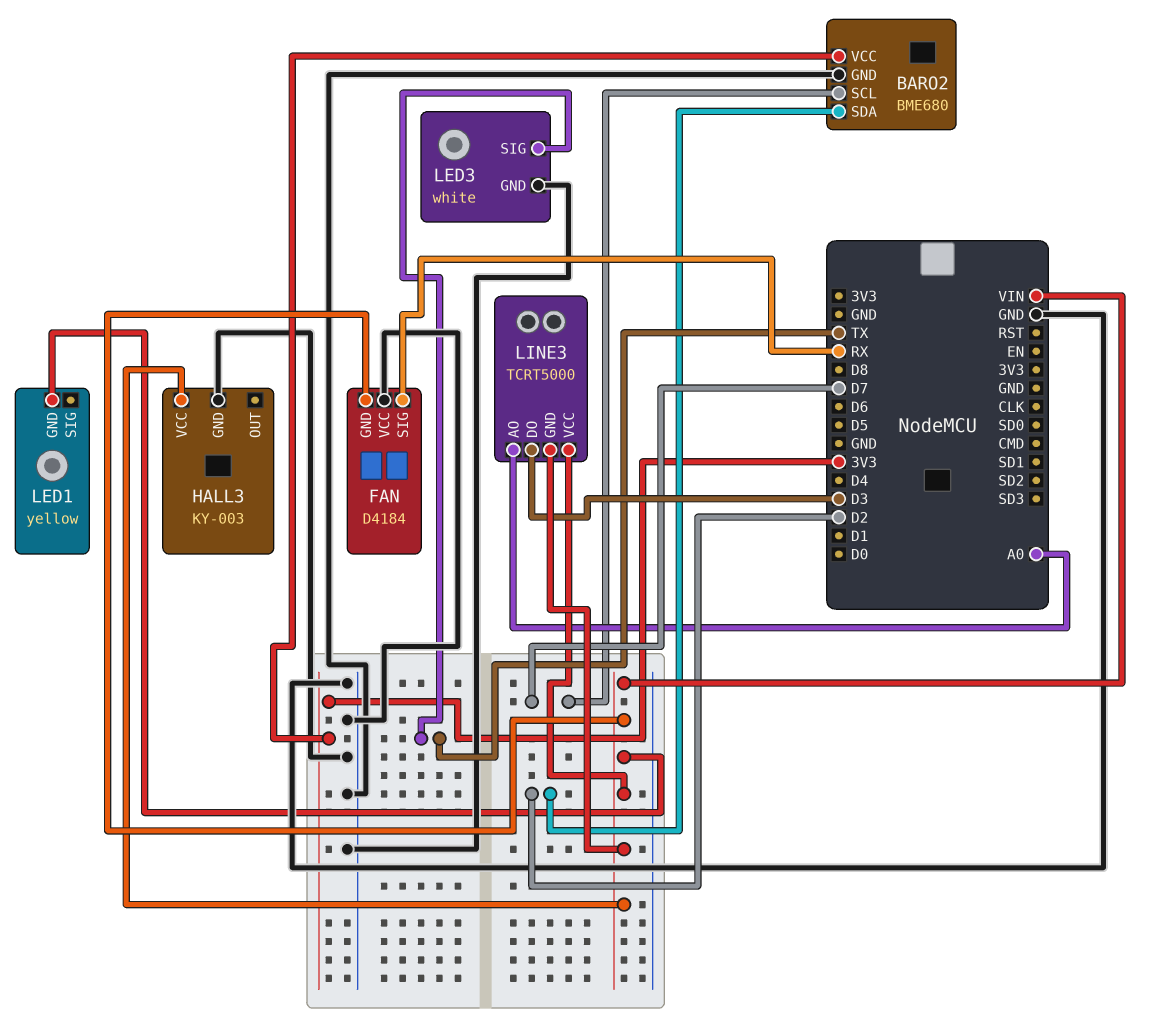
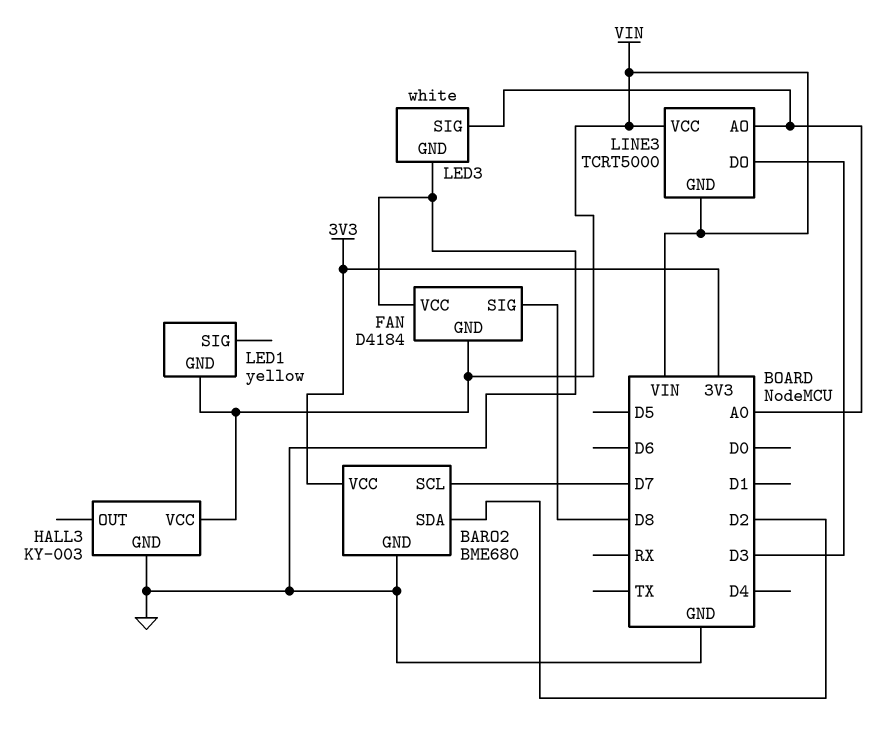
FAN pin SIG: RX -> D8
LED3 pin SIG: TX -> A0

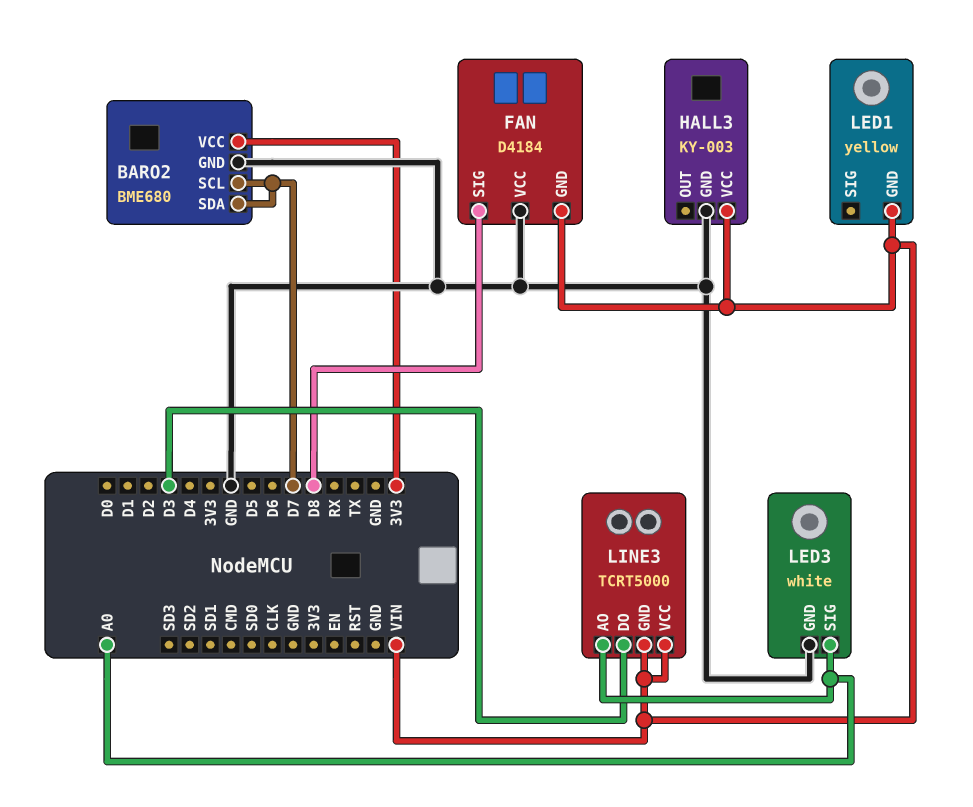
BARO2 pin SDA: D2 -> D7

